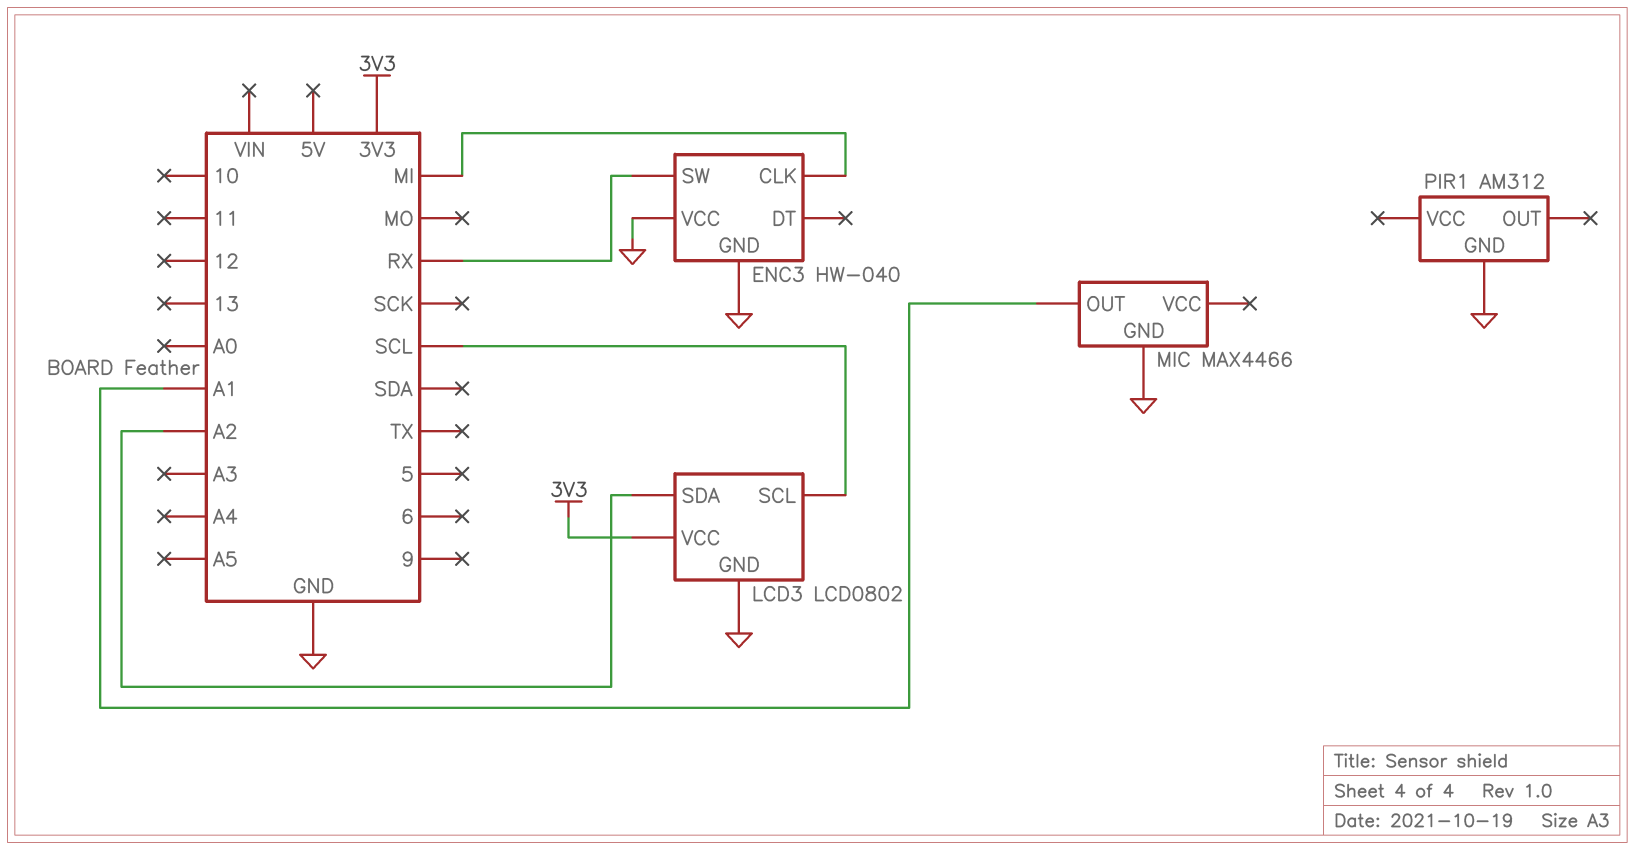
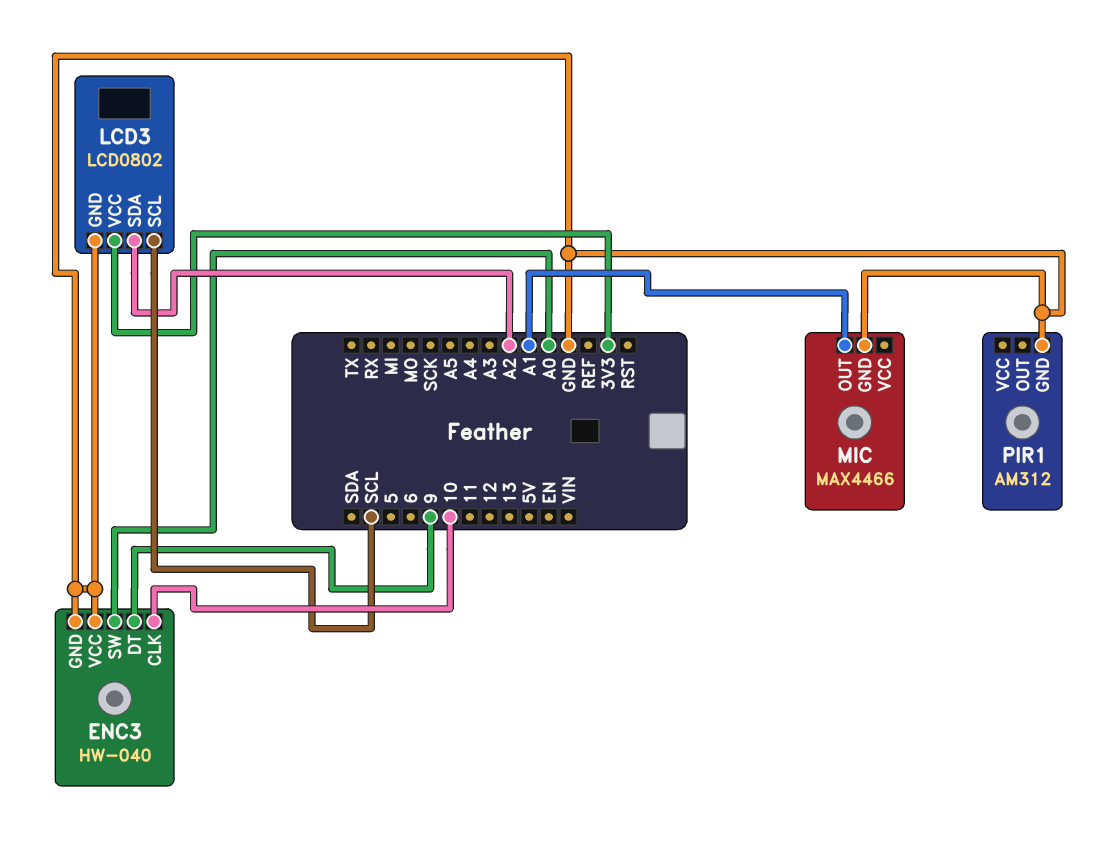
ENC3 pin CLK: MI -> 10
ENC3 pin DT: none -> 9
ENC3 pin SW: RX -> A0

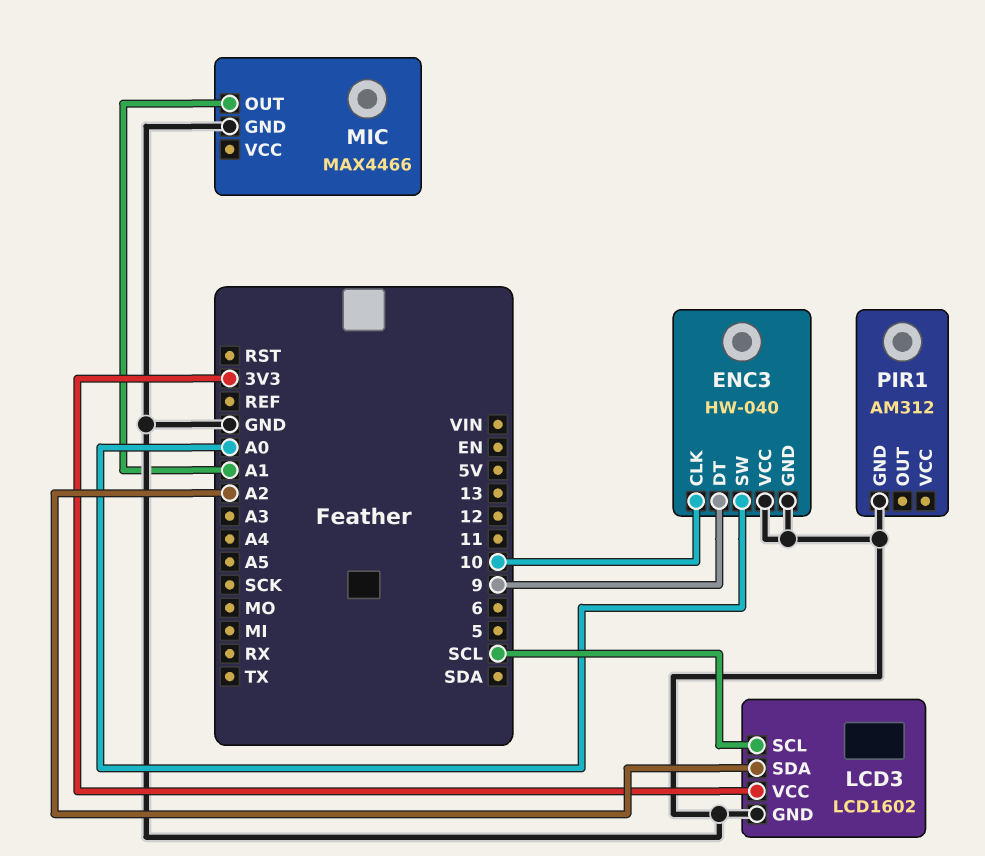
LCD3: LCD0802 -> LCD1602

